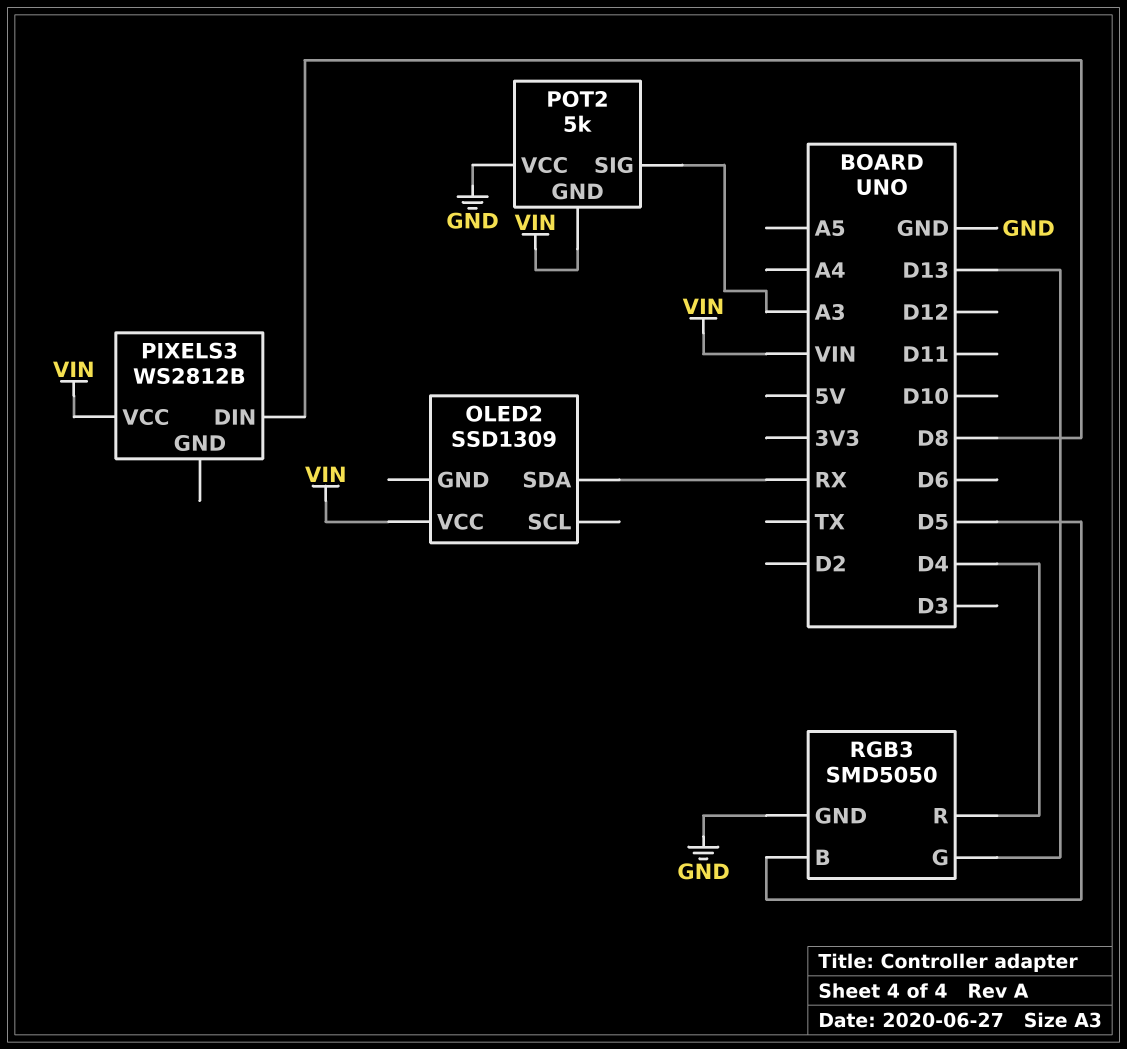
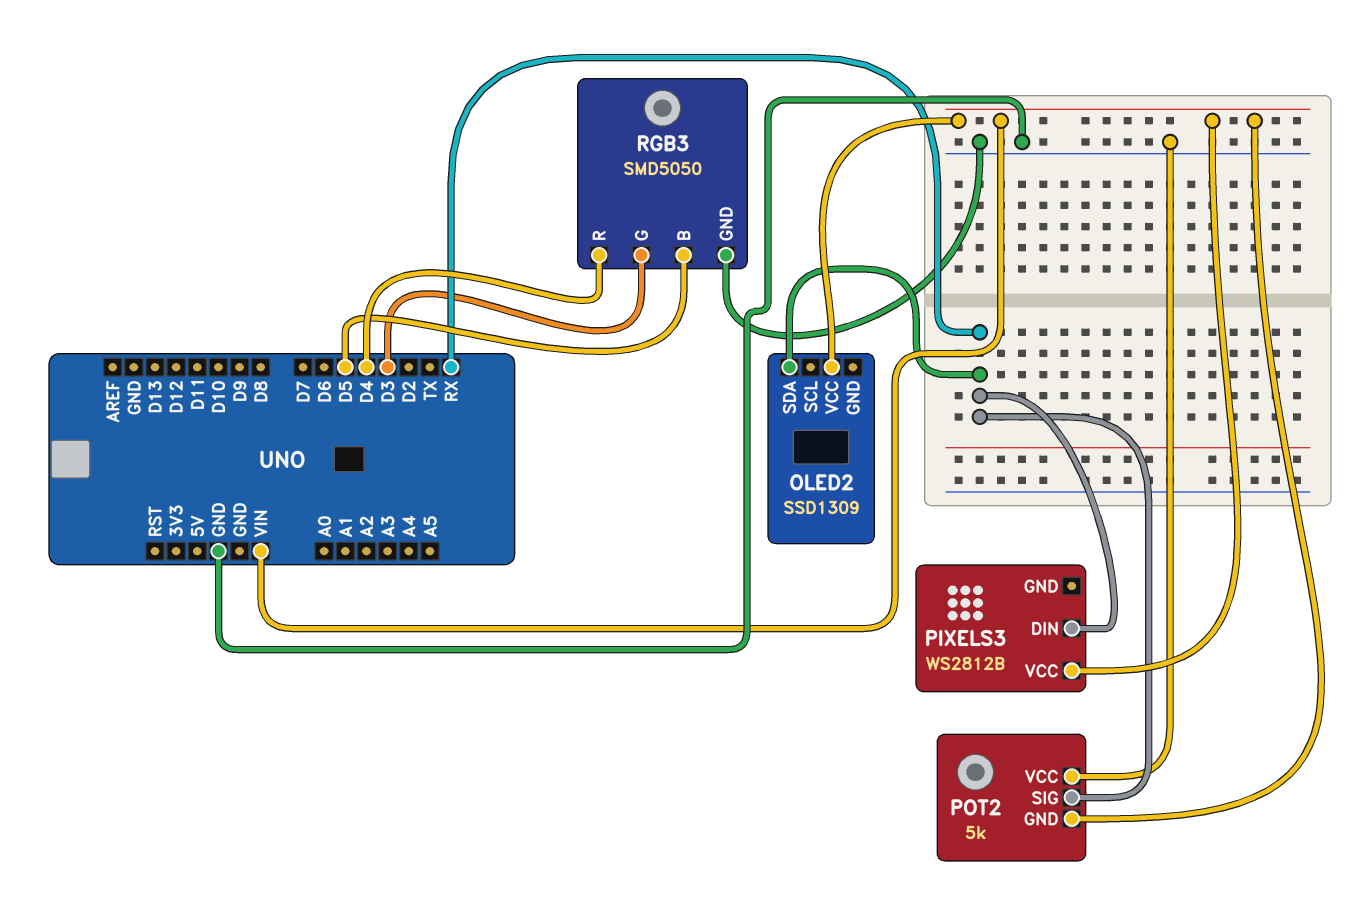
PIXELS3 pin DIN: D8 -> RX
POT2 pin SIG: A3 -> RX
RGB3 pin G: D13 -> D3

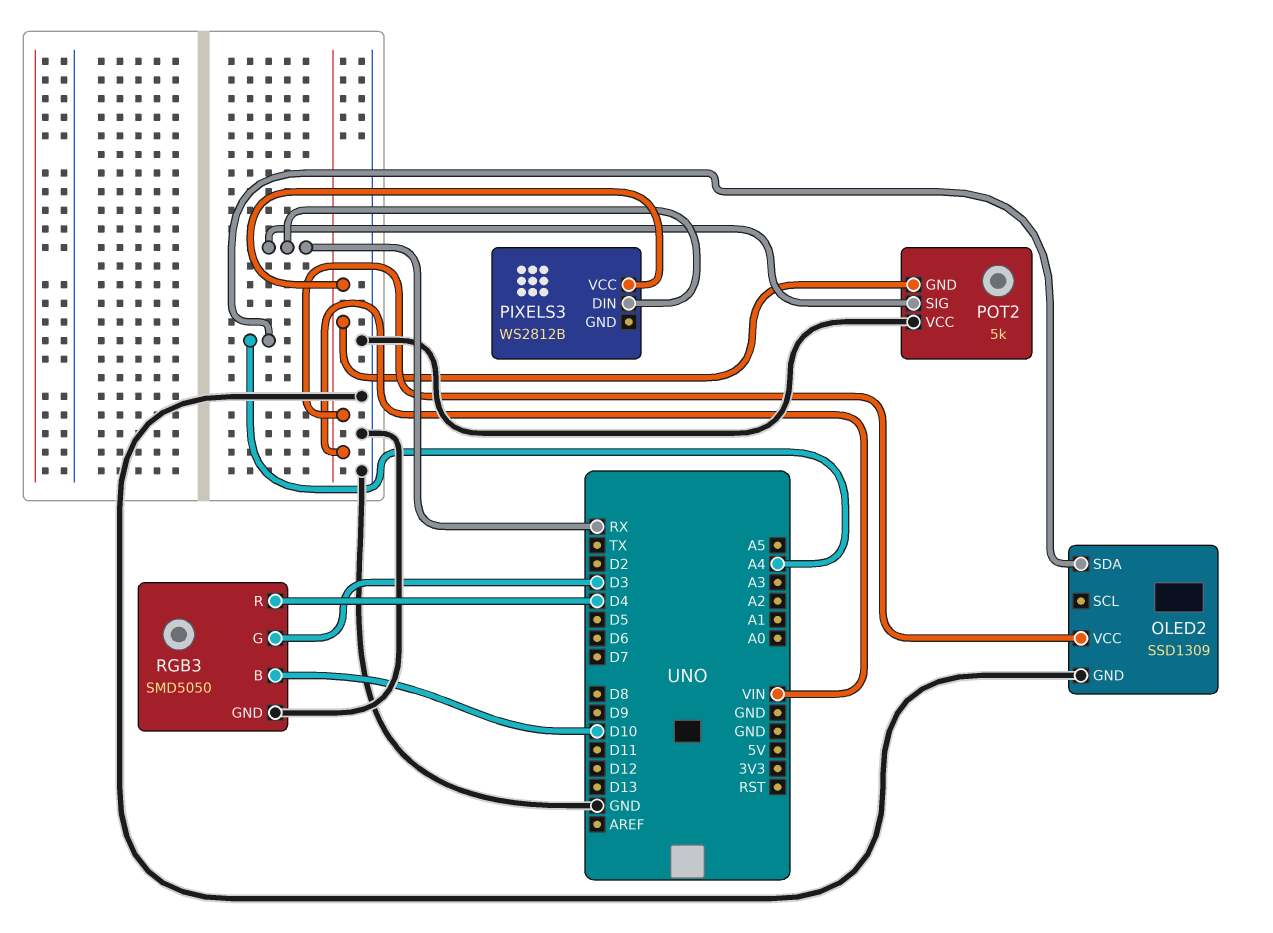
OLED2 pin GND: none -> GND
OLED2 pin SDA: RX -> A4
RGB3 pin B: D5 -> D10

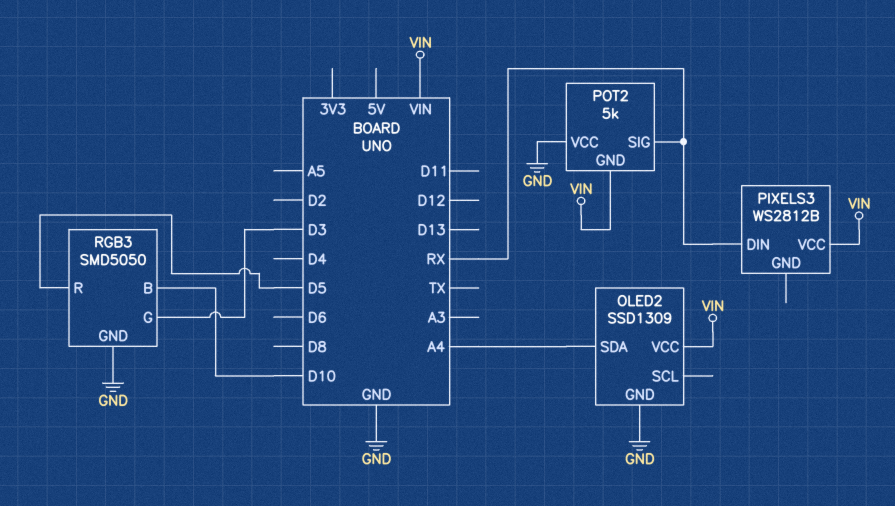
RGB3 pin R: D4 -> D5

